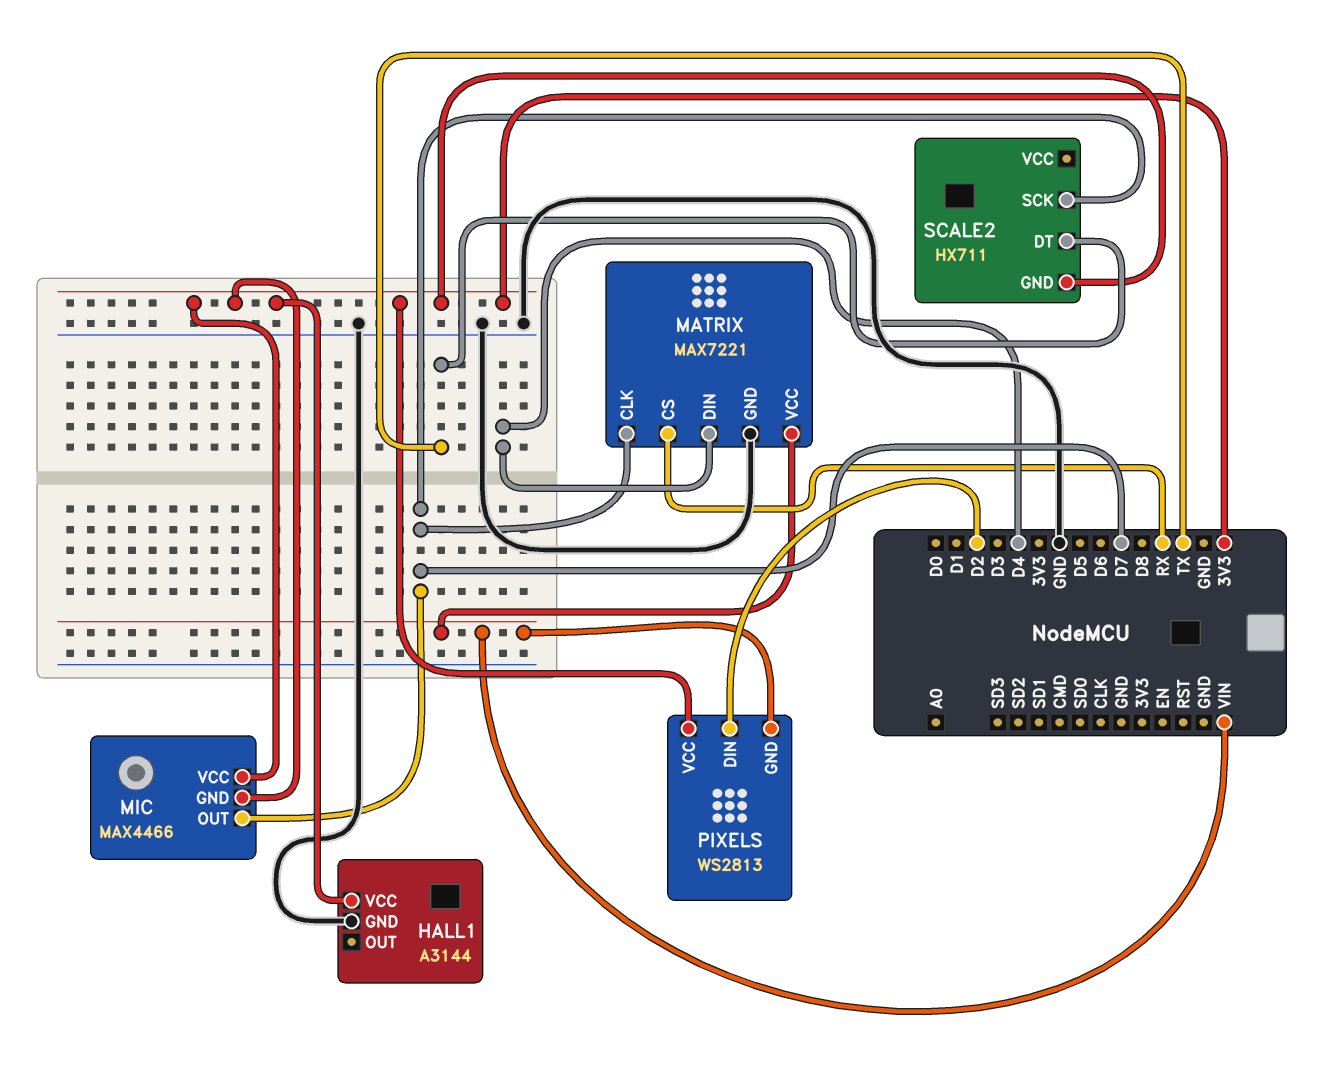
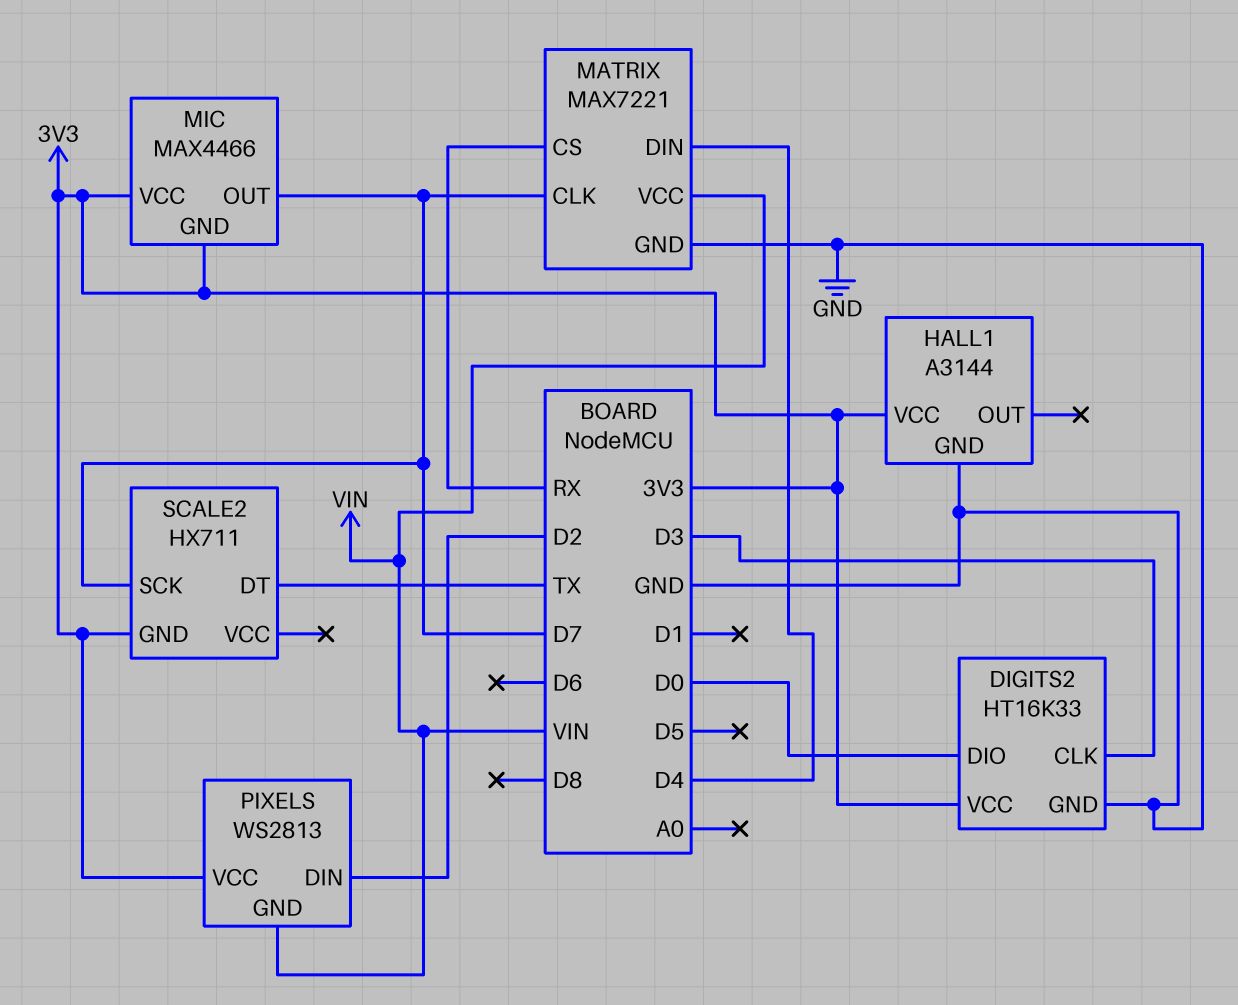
DIGITS2: none -> HT16K33
DIGITS2 pin CLK: none -> D3
DIGITS2 pin DIO: none -> D0
DIGITS2 pin GND: none -> GND
DIGITS2 pin VCC: none -> 3V3

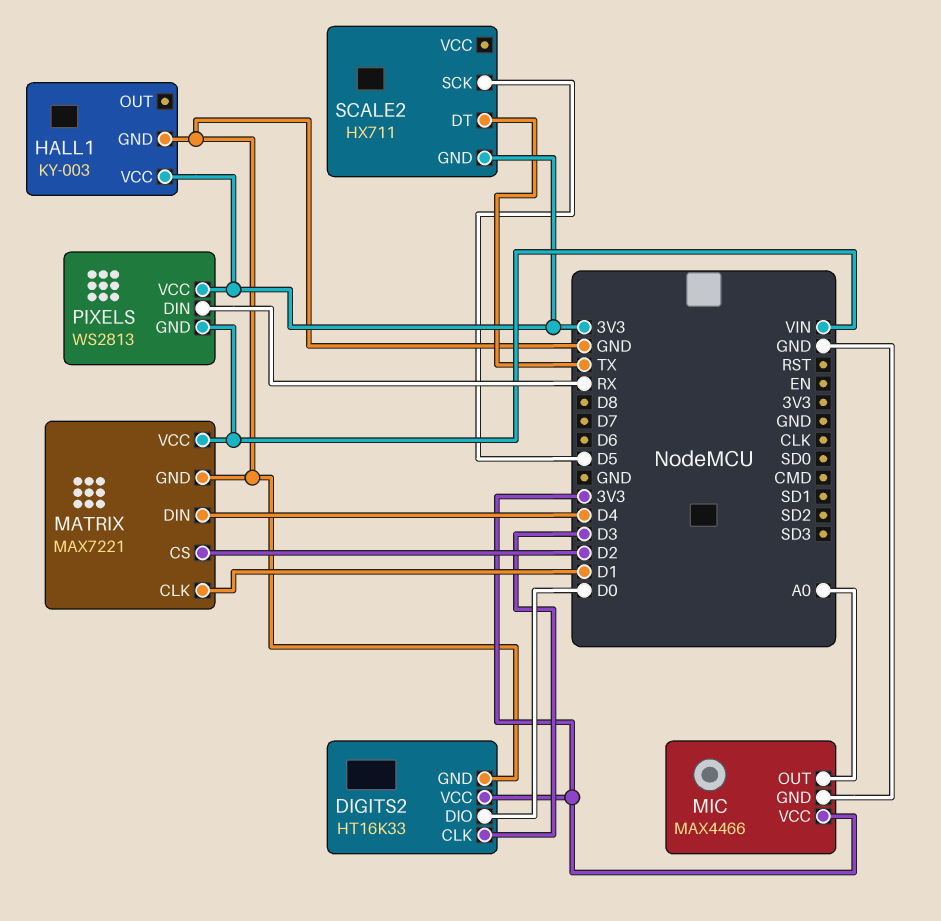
HALL1: A3144 -> KY-003
MATRIX pin CLK: D7 -> D1
MATRIX pin CS: RX -> D2
MIC pin GND: 3V3 -> GND
MIC pin OUT: D7 -> A0
PIXELS pin DIN: D2 -> RX
SCALE2 pin SCK: D7 -> D5

